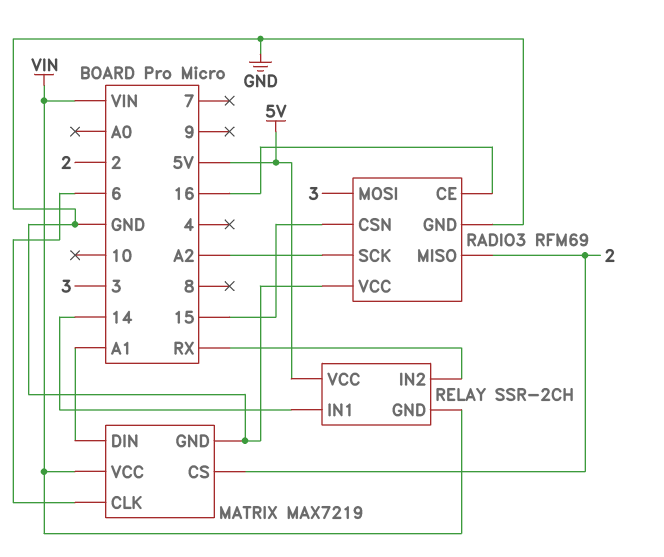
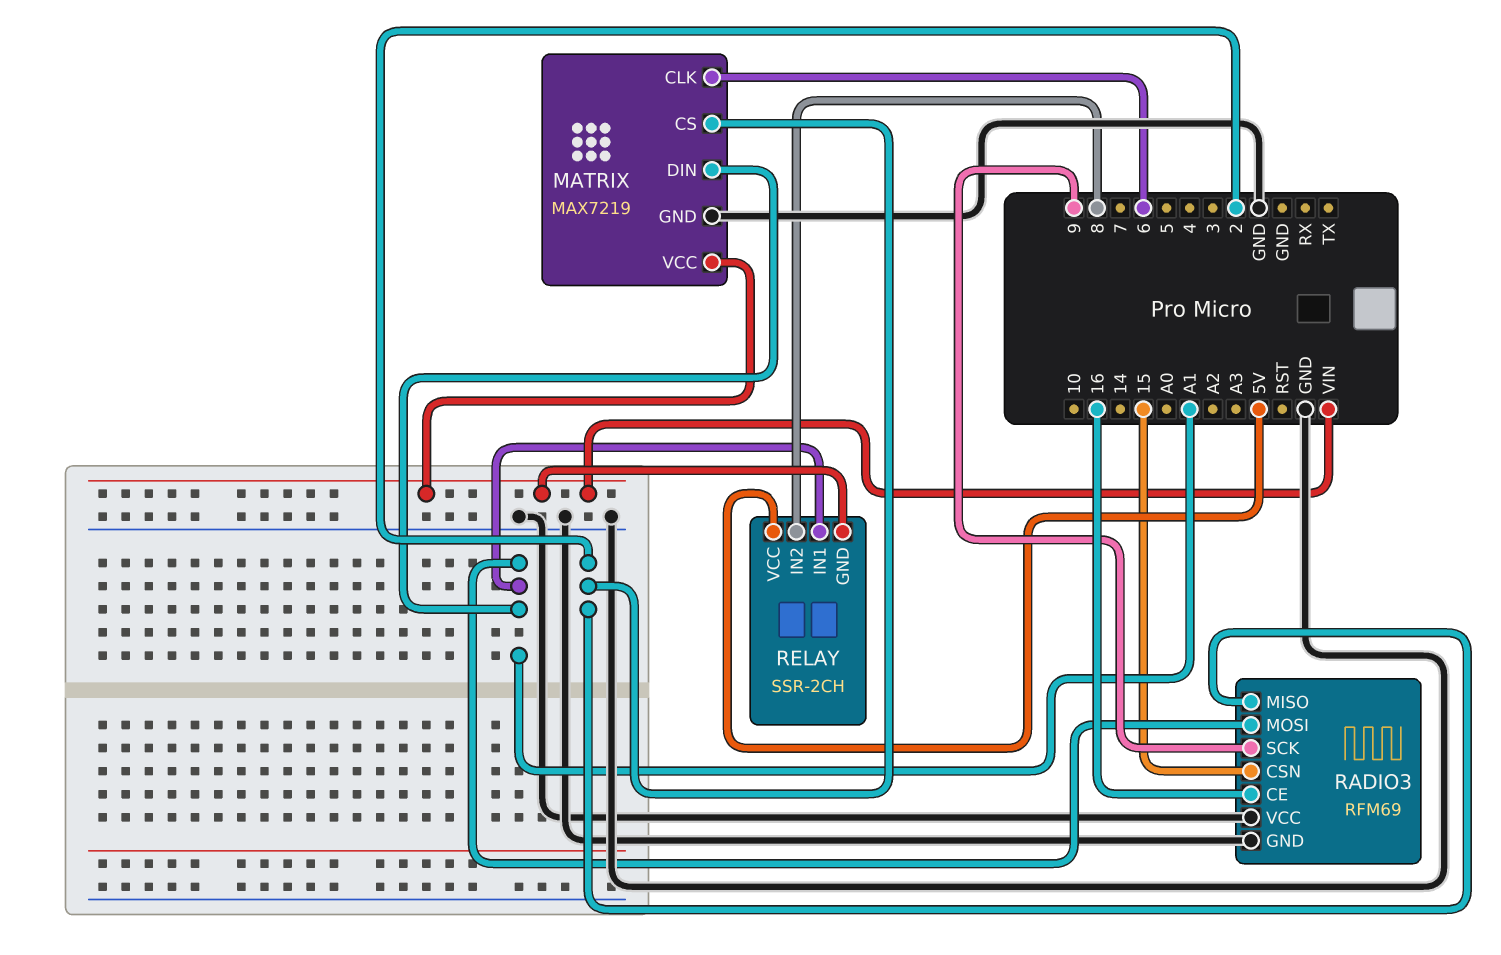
RADIO3 pin MOSI: 3 -> A1
RADIO3 pin SCK: A2 -> 9
RELAY pin IN1: 14 -> A1
RELAY pin IN2: RX -> 8

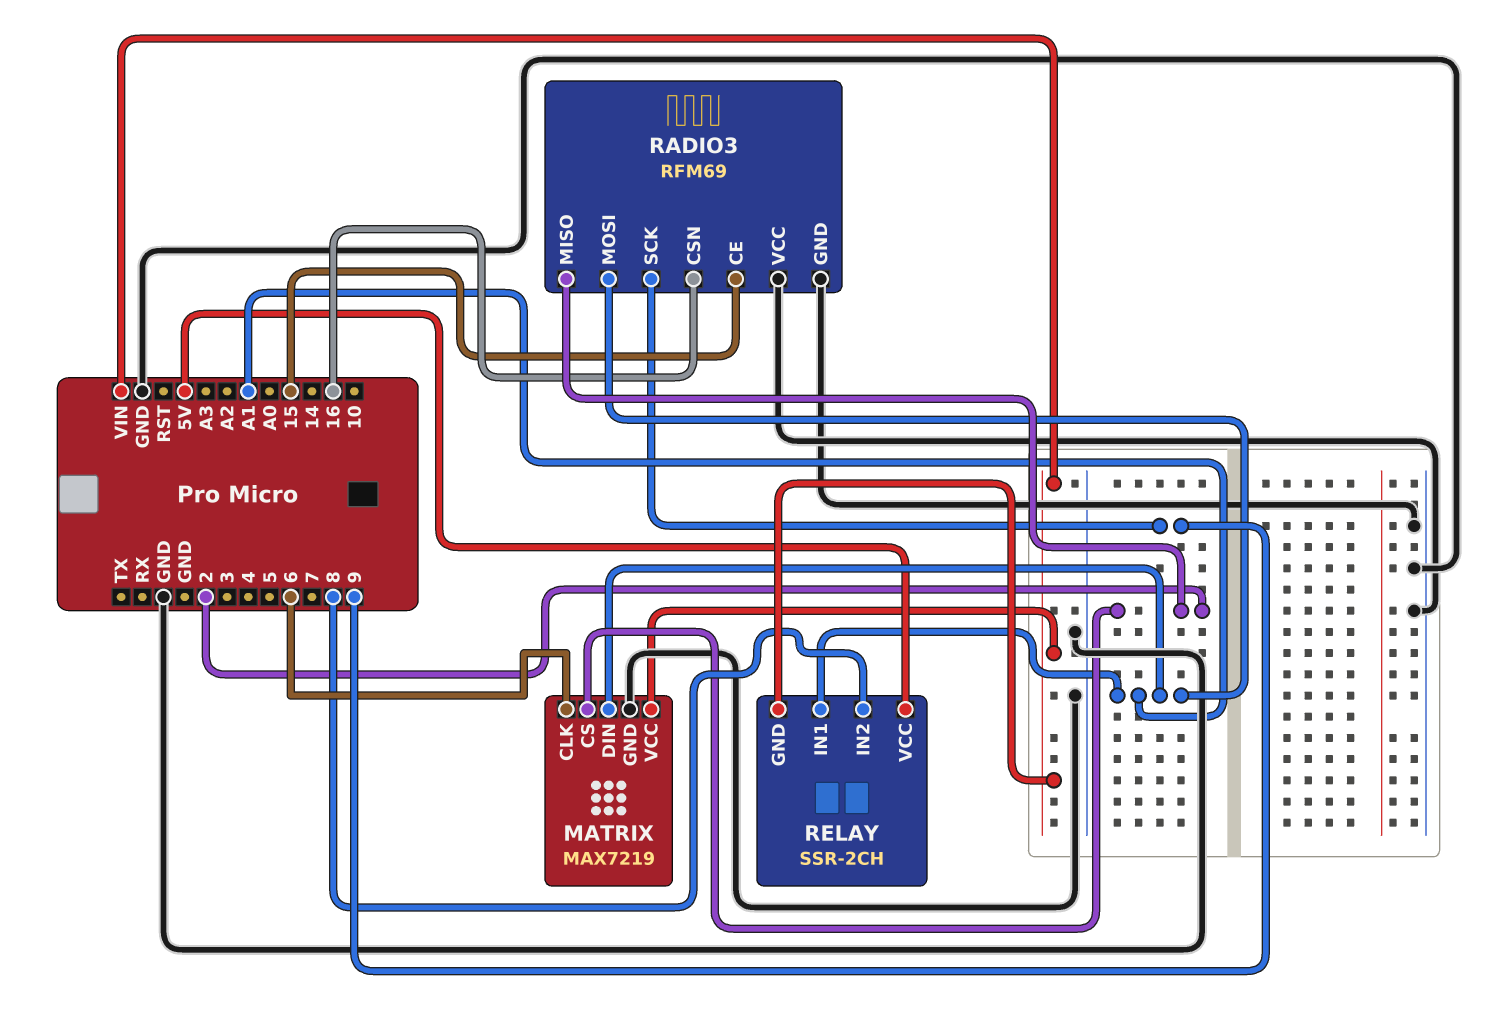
RADIO3 pin CE: 16 -> 15
RADIO3 pin CSN: 15 -> 16

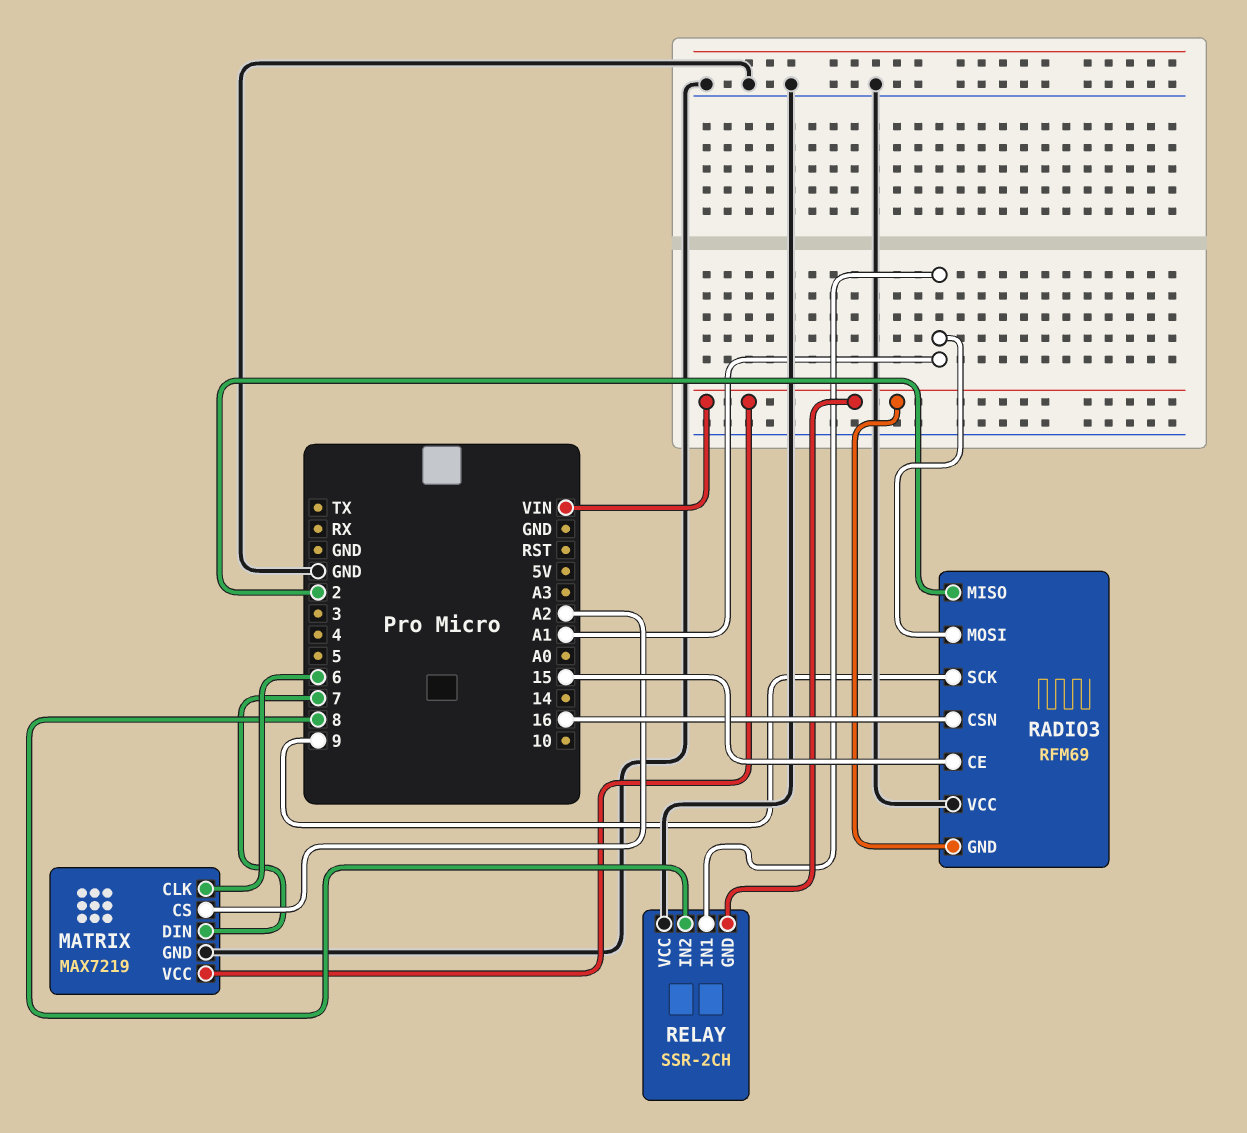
MATRIX pin CS: 2 -> A2
MATRIX pin DIN: A1 -> 7
RADIO3 pin GND: GND -> VIN
RELAY pin VCC: 5V -> GND

